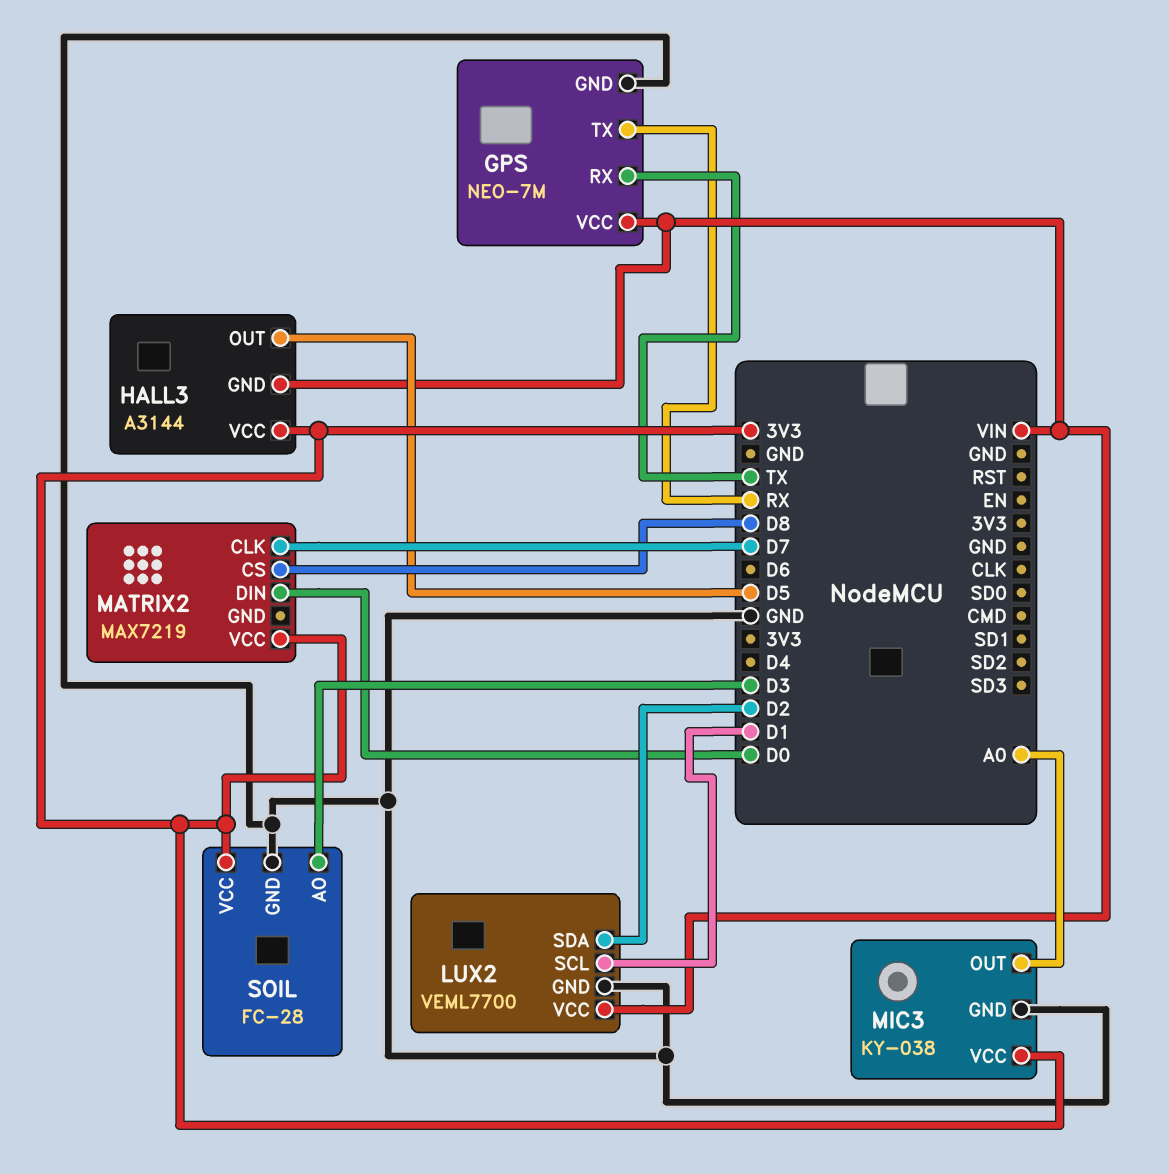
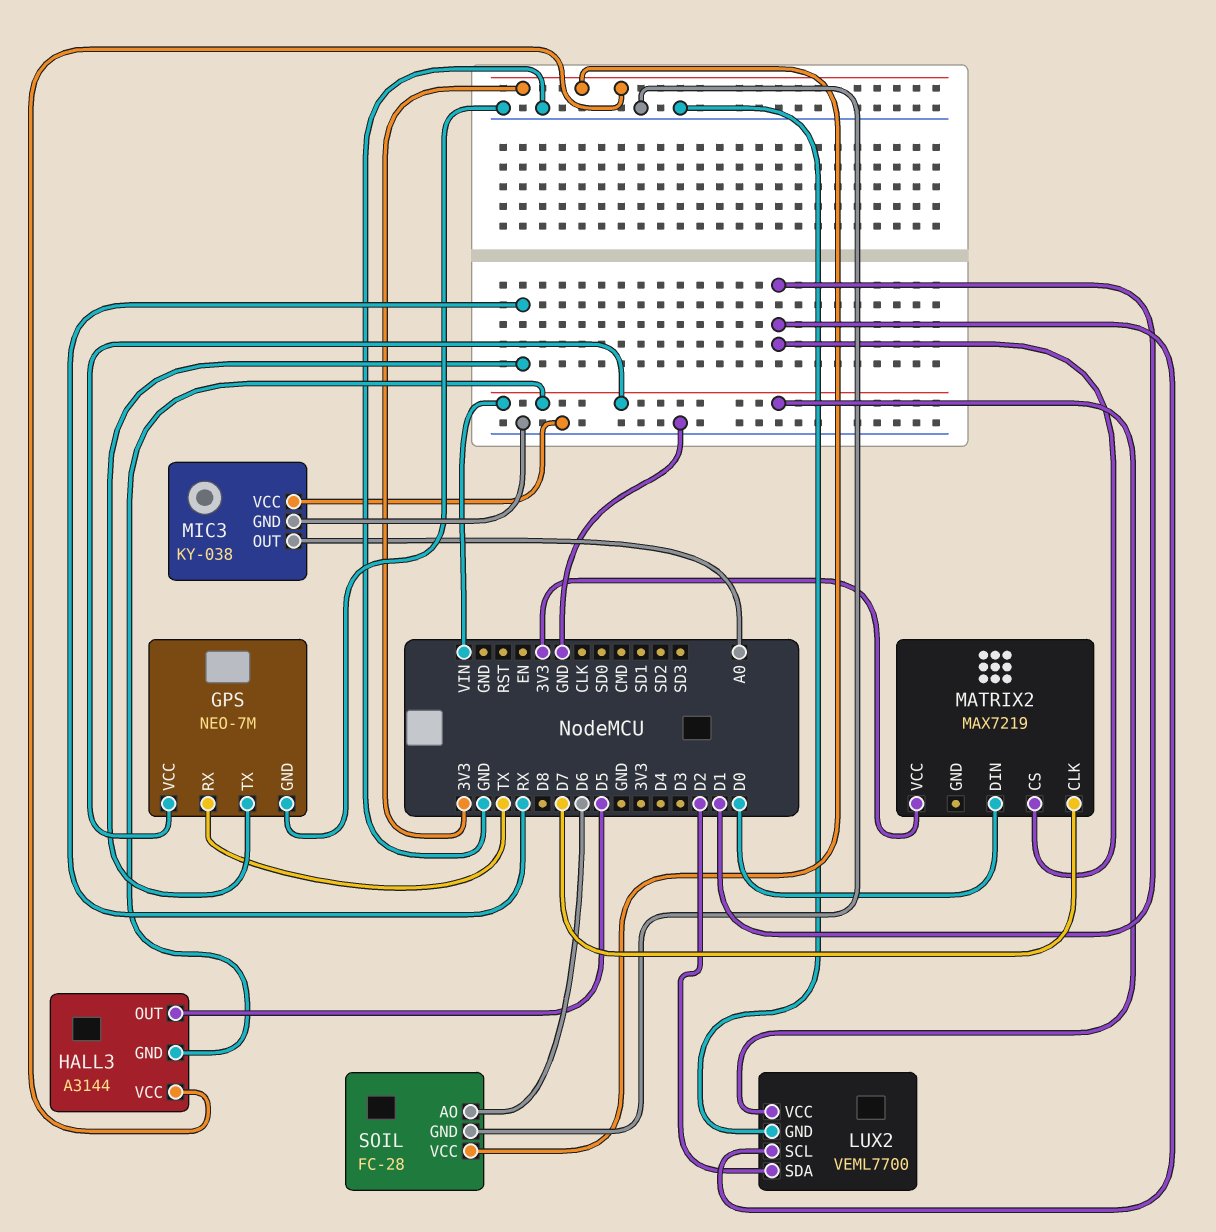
MATRIX2 pin CS: D8 -> D1
MIC3 pin VCC: 3V3 -> GND
SOIL pin AO: D3 -> D6

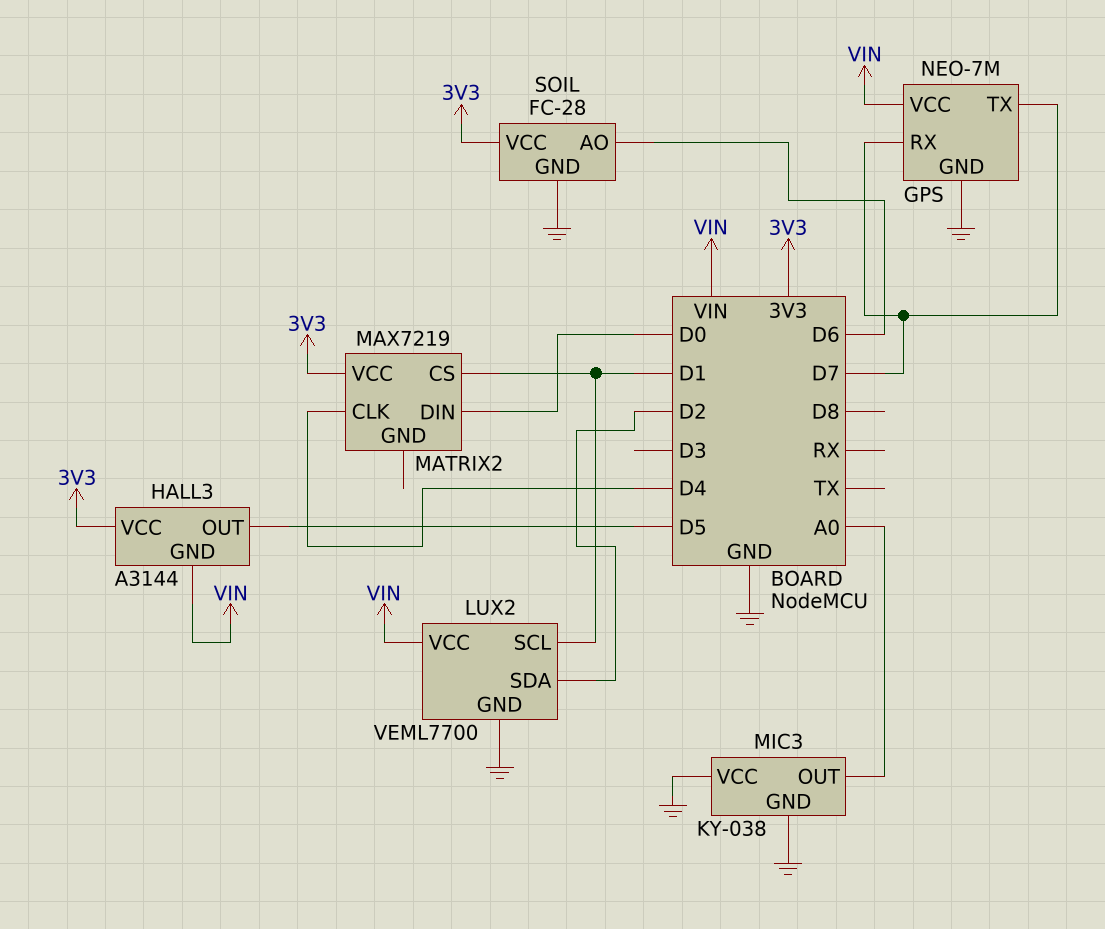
GPS pin RX: TX -> D7
GPS pin TX: RX -> D7
MATRIX2 pin CLK: D7 -> D4

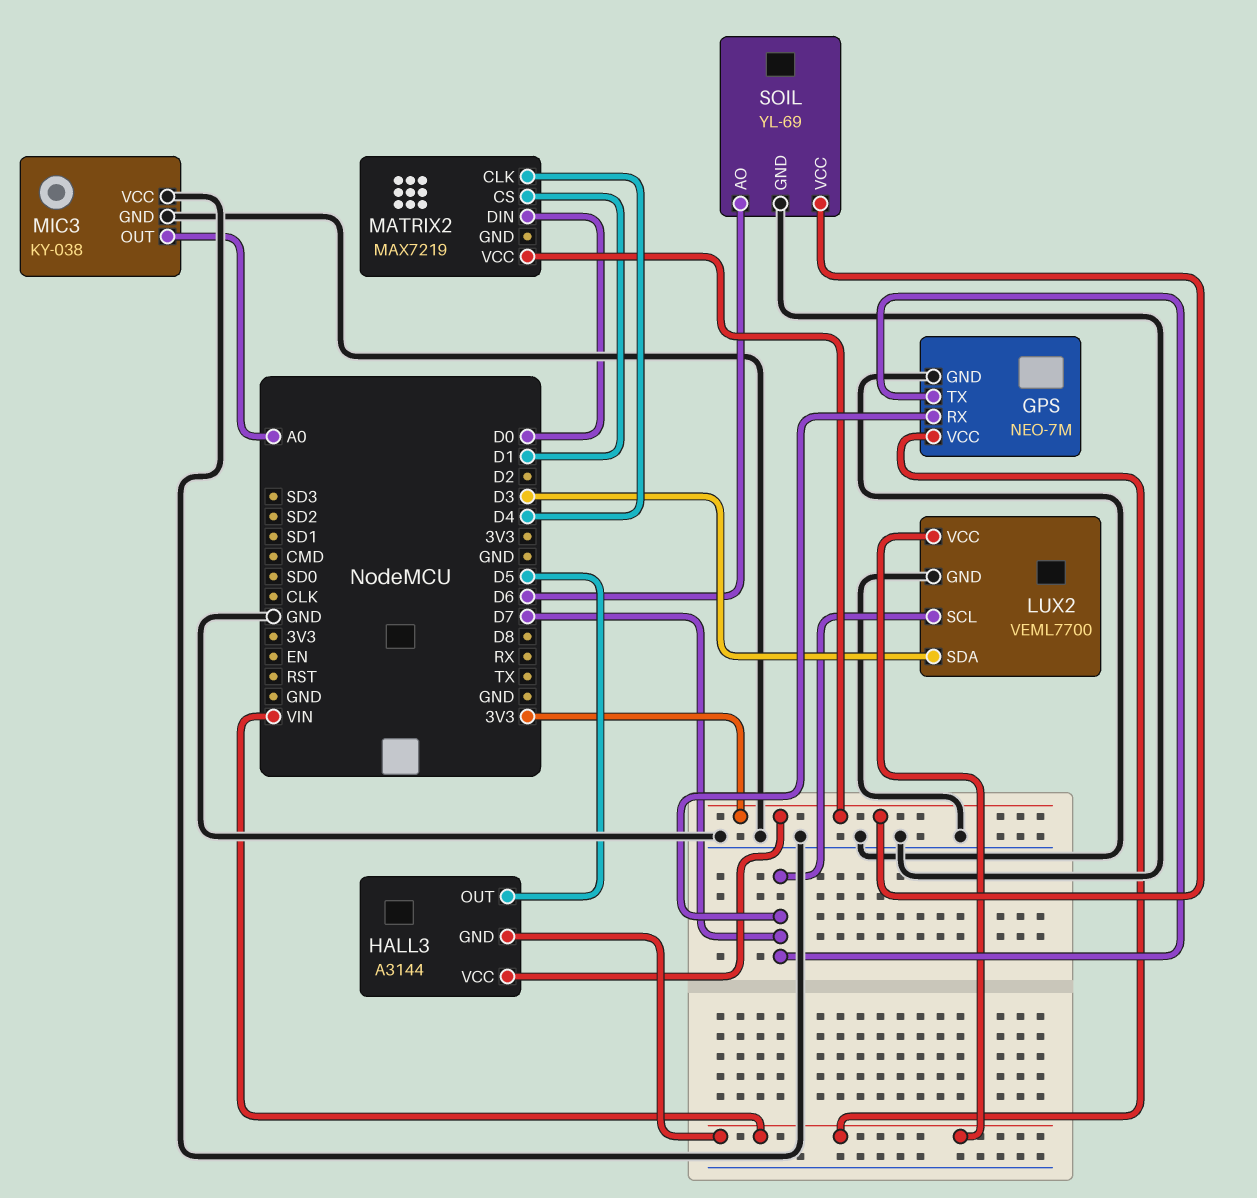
LUX2 pin SCL: D1 -> D7
LUX2 pin SDA: D2 -> D3
SOIL: FC-28 -> YL-69

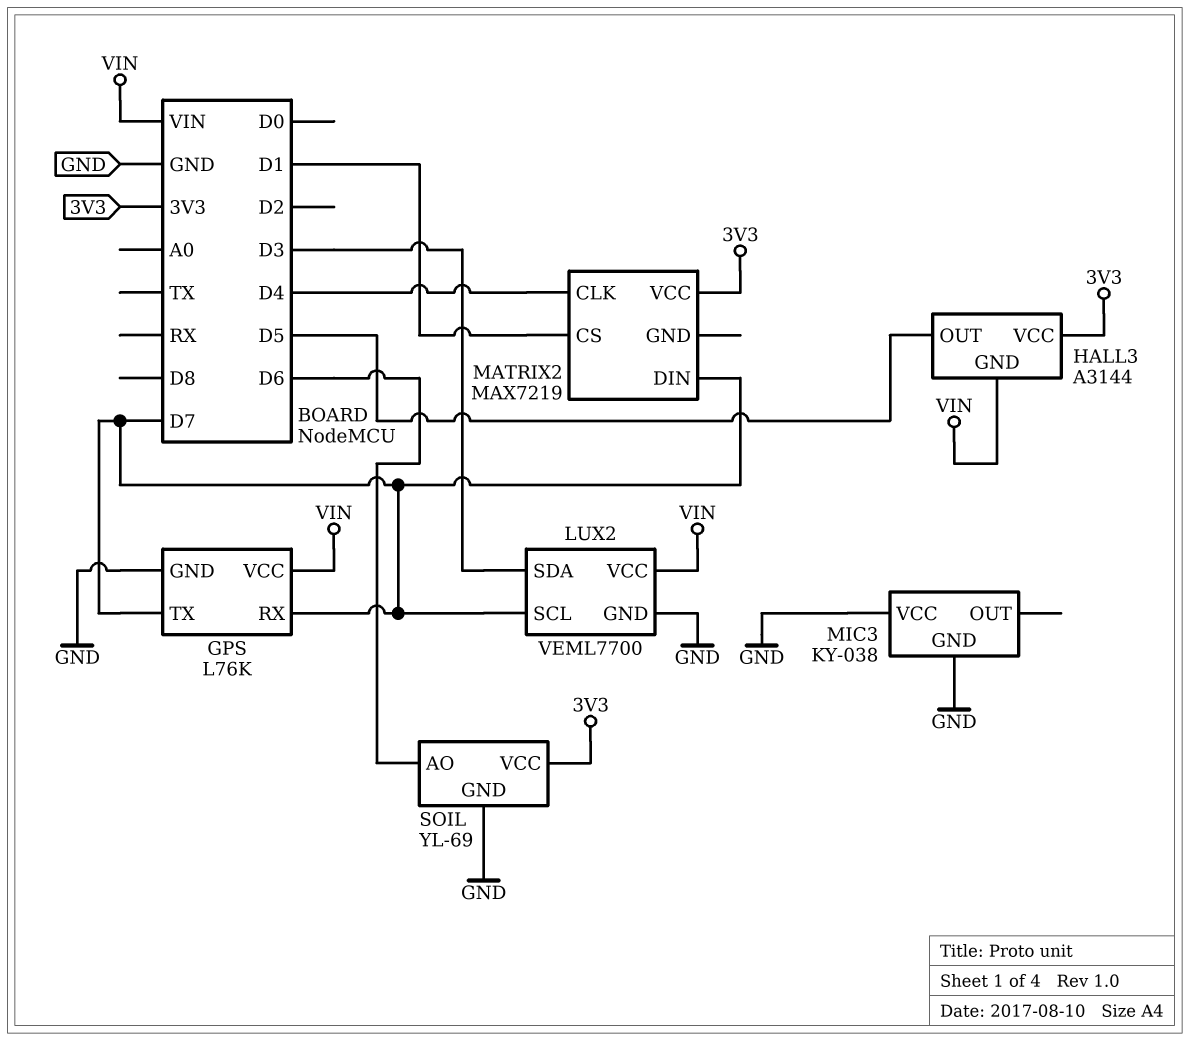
GPS: NEO-7M -> L76K
MATRIX2 pin DIN: D0 -> D7
MIC3 pin OUT: A0 -> none

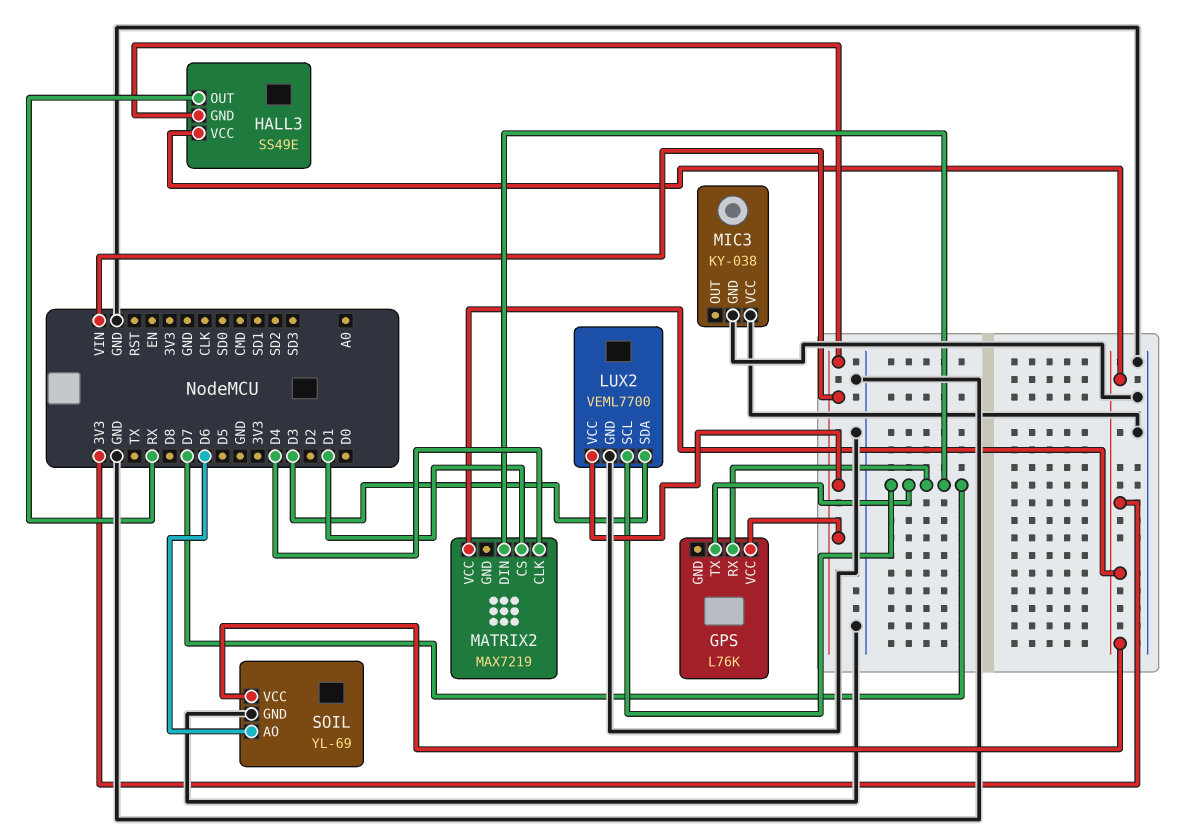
GPS pin GND: GND -> none
HALL3: A3144 -> SS49E
HALL3 pin OUT: D5 -> RX

